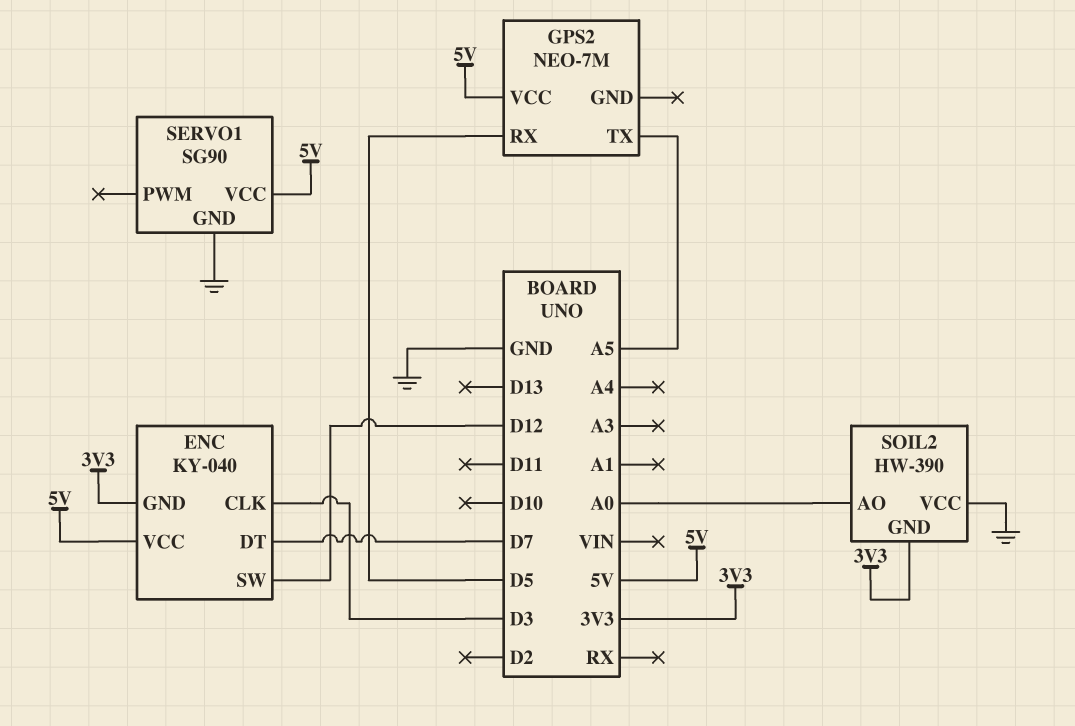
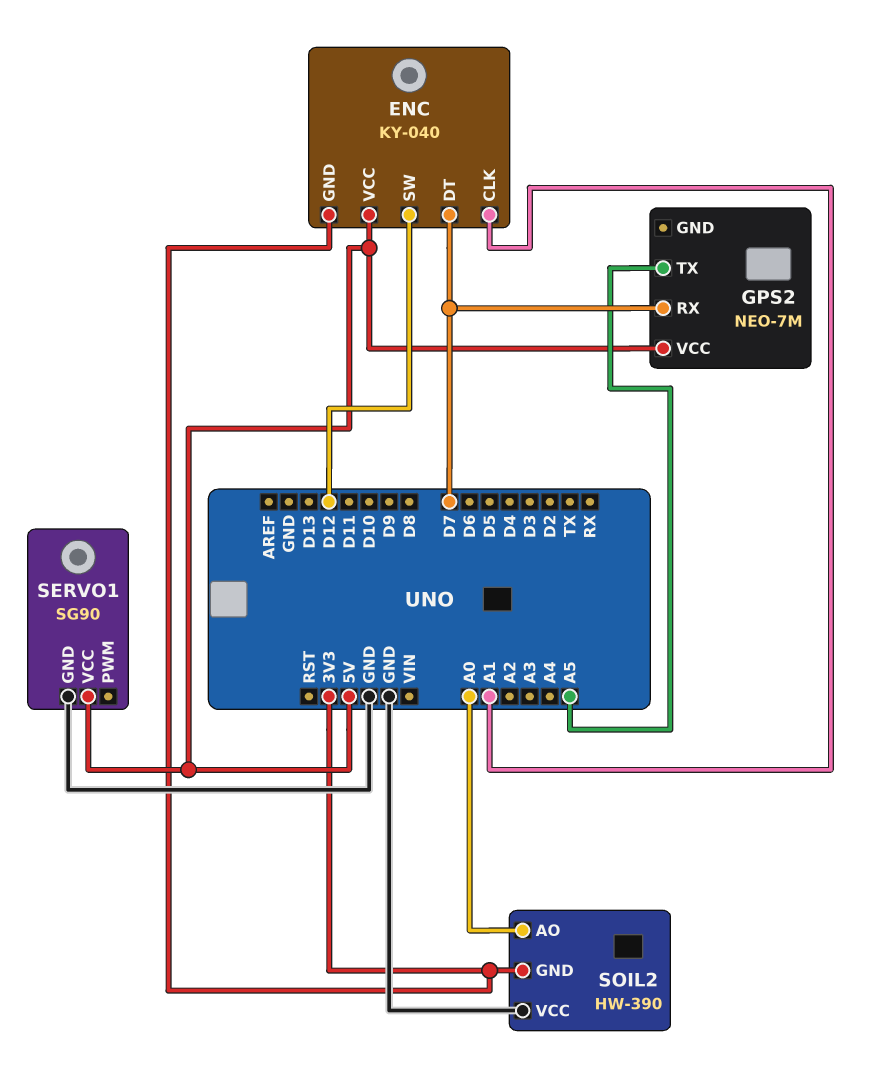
ENC pin CLK: D3 -> A1
GPS2 pin RX: D5 -> D7

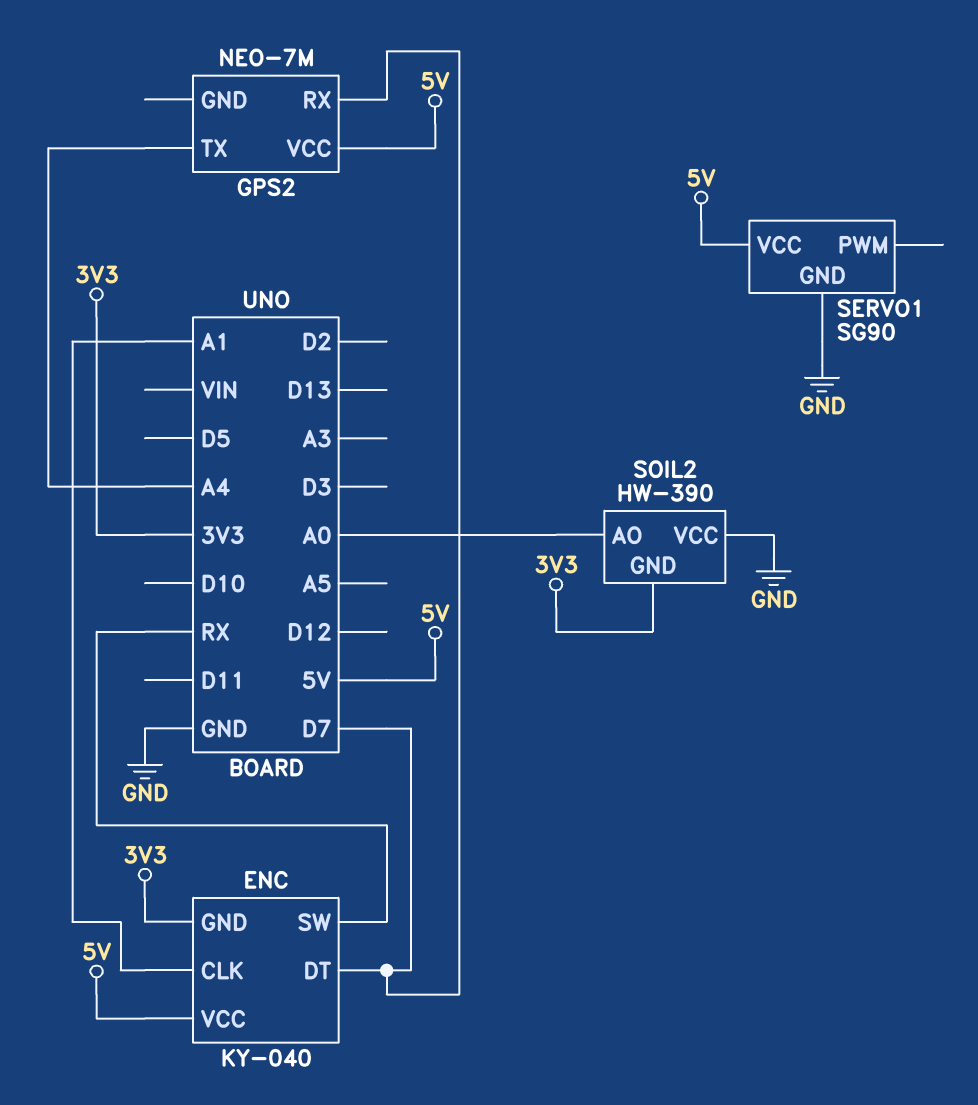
ENC pin SW: D12 -> RX
GPS2 pin TX: A5 -> A4

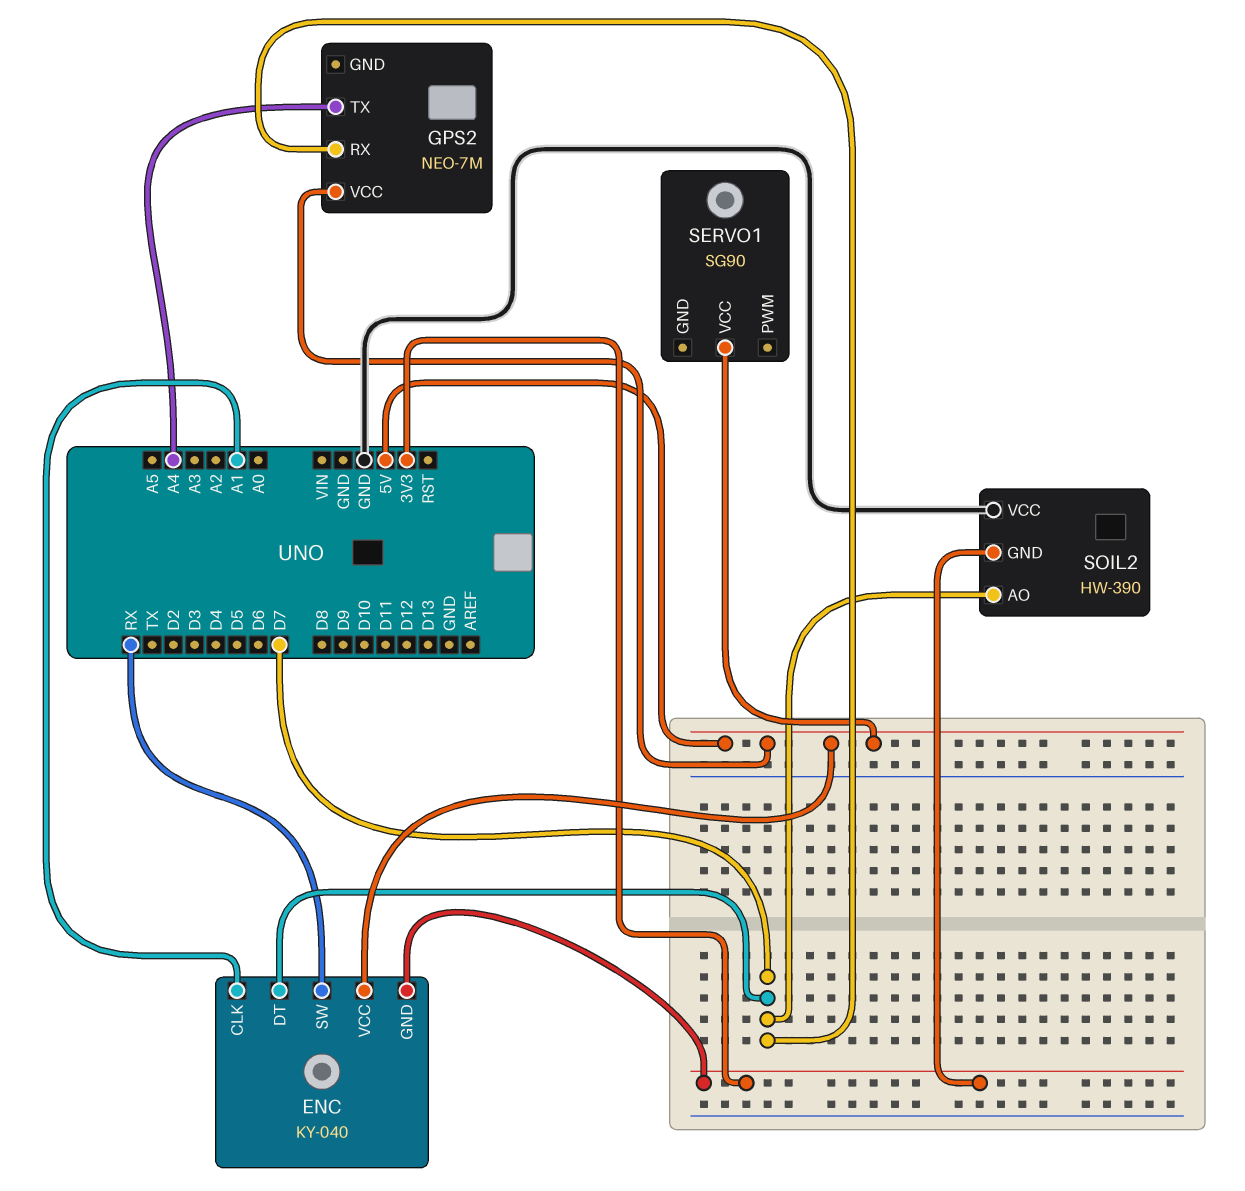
SERVO1 pin GND: GND -> none
SOIL2 pin AO: A0 -> D7

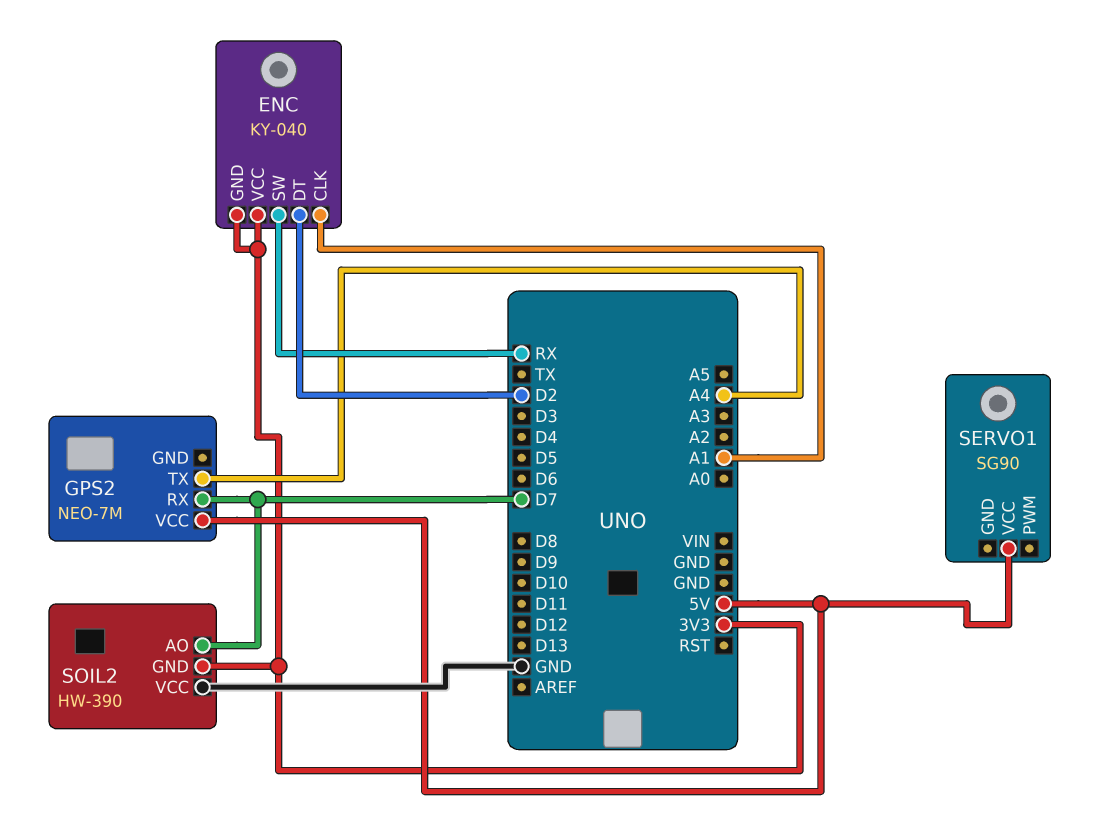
ENC pin DT: D7 -> D2
ENC pin VCC: 5V -> 3V3

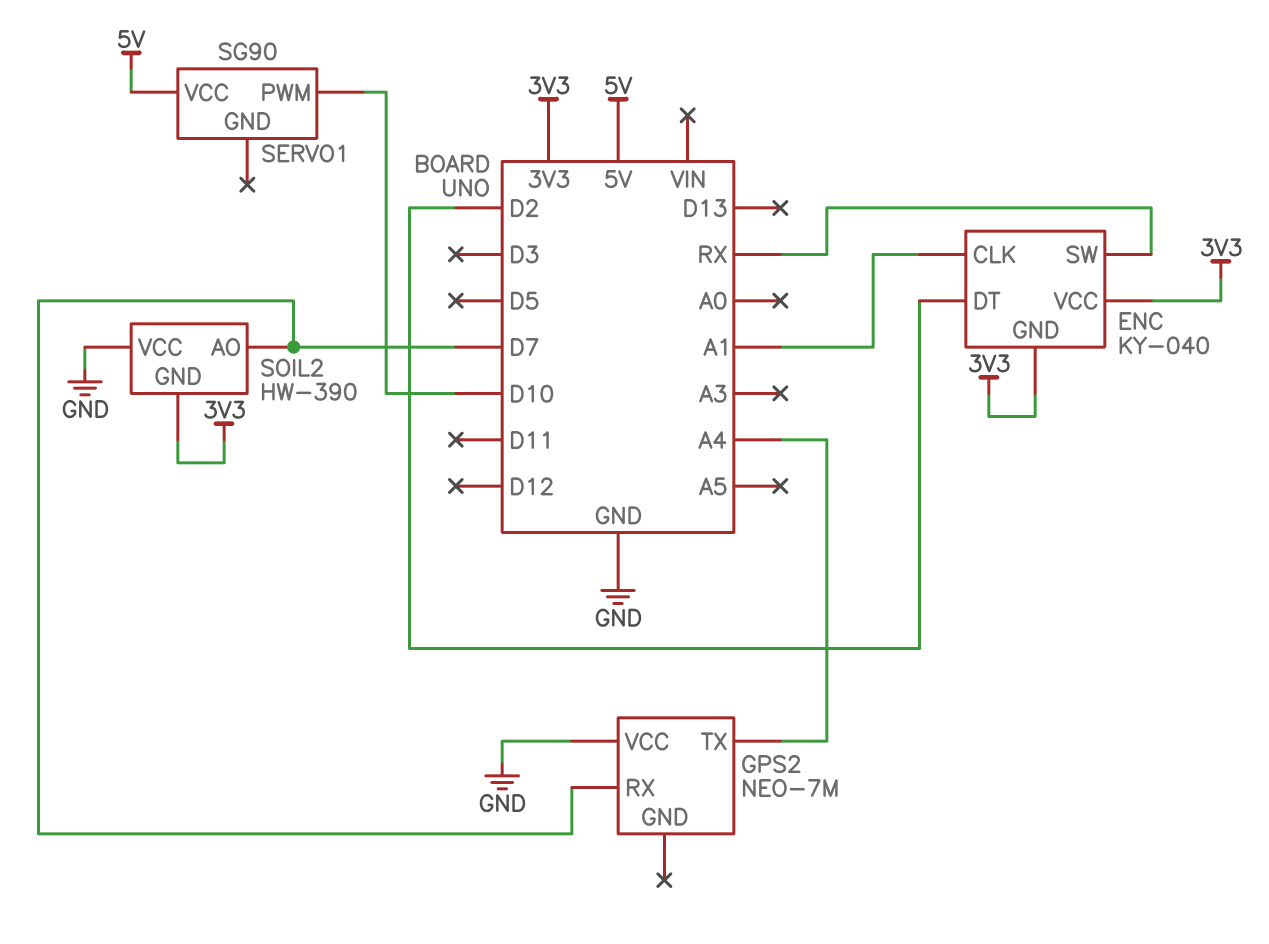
GPS2 pin VCC: 5V -> GND
SERVO1 pin PWM: none -> D10

